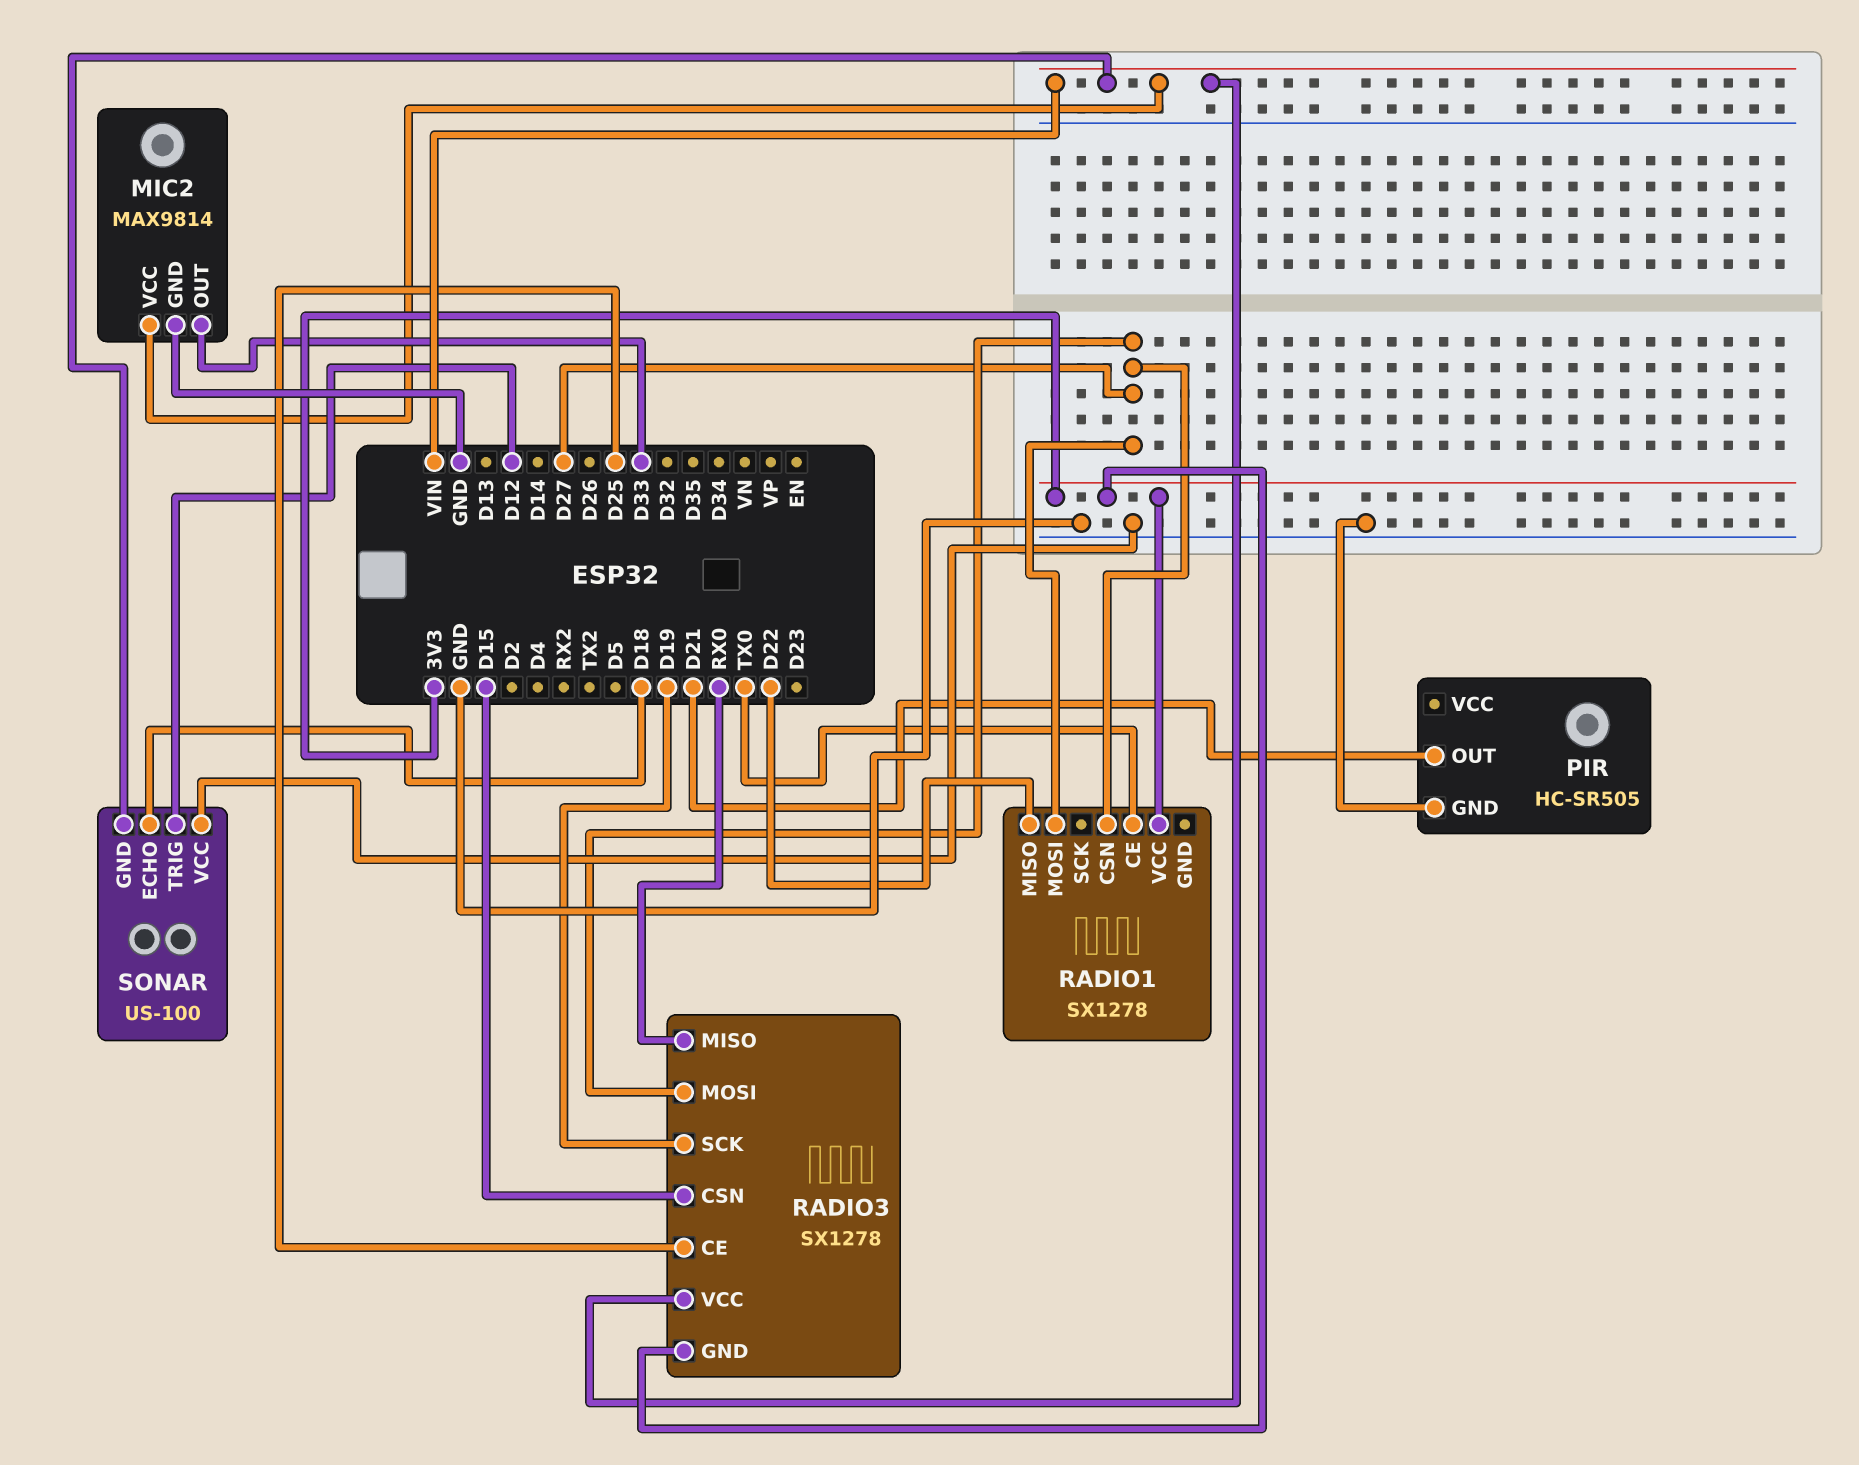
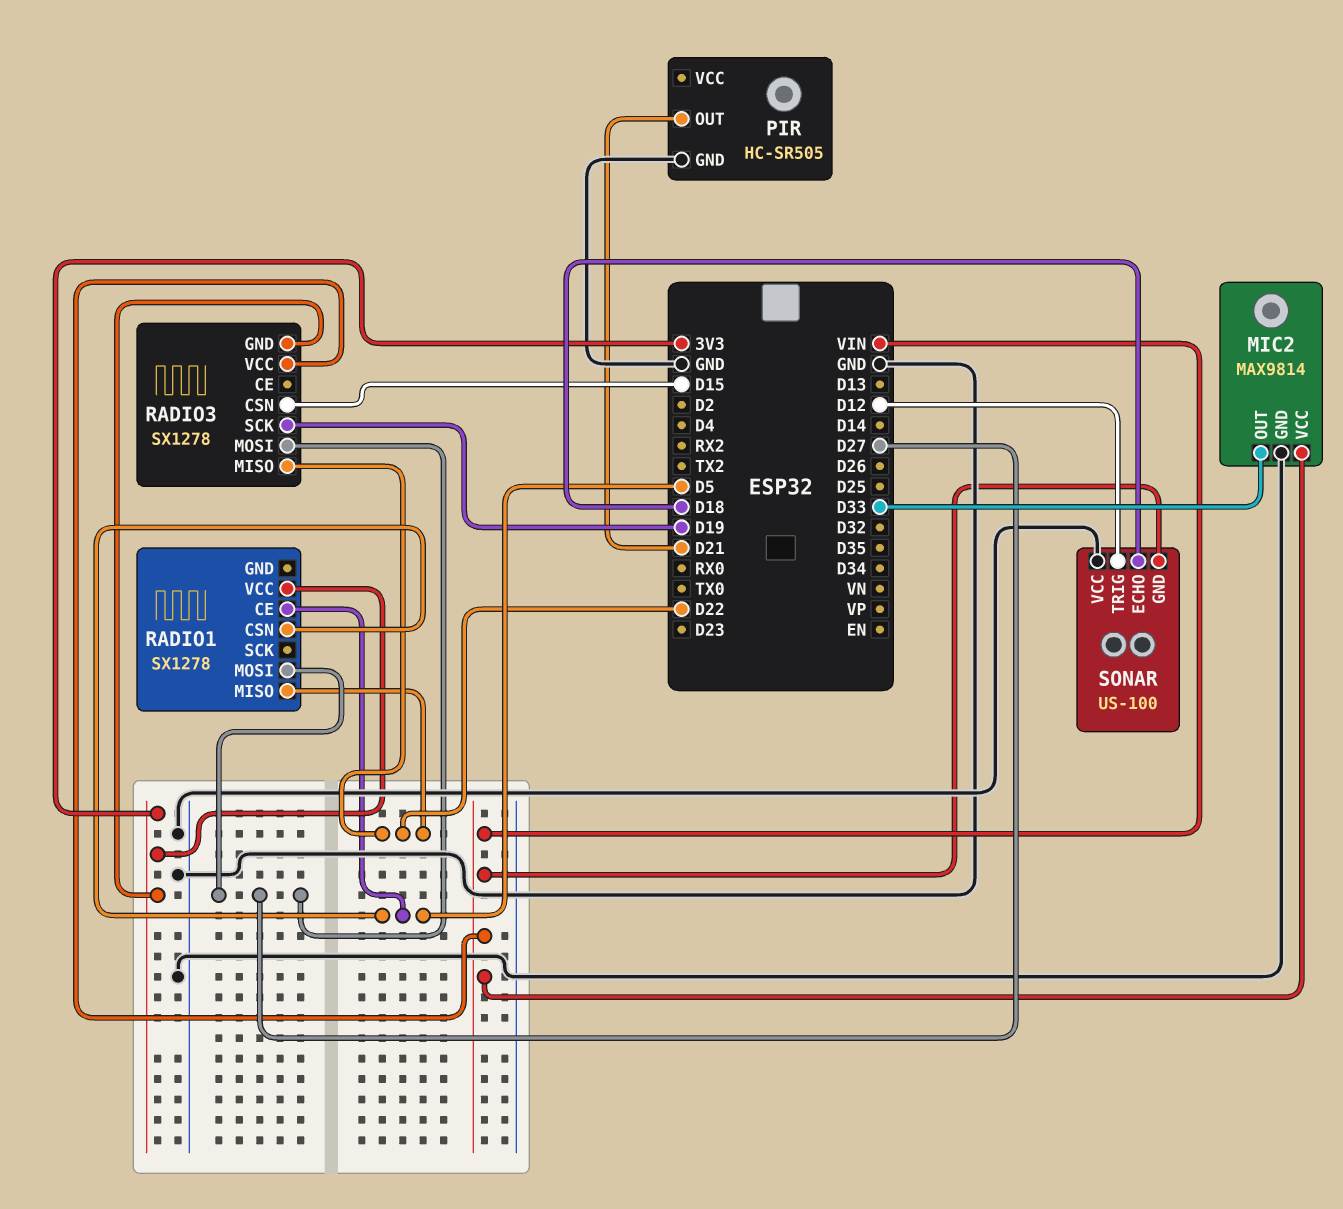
RADIO1 pin CE: TX0 -> D5
RADIO1 pin CSN: D27 -> D5
RADIO3 pin CE: D25 -> none
RADIO3 pin MISO: RX0 -> D22

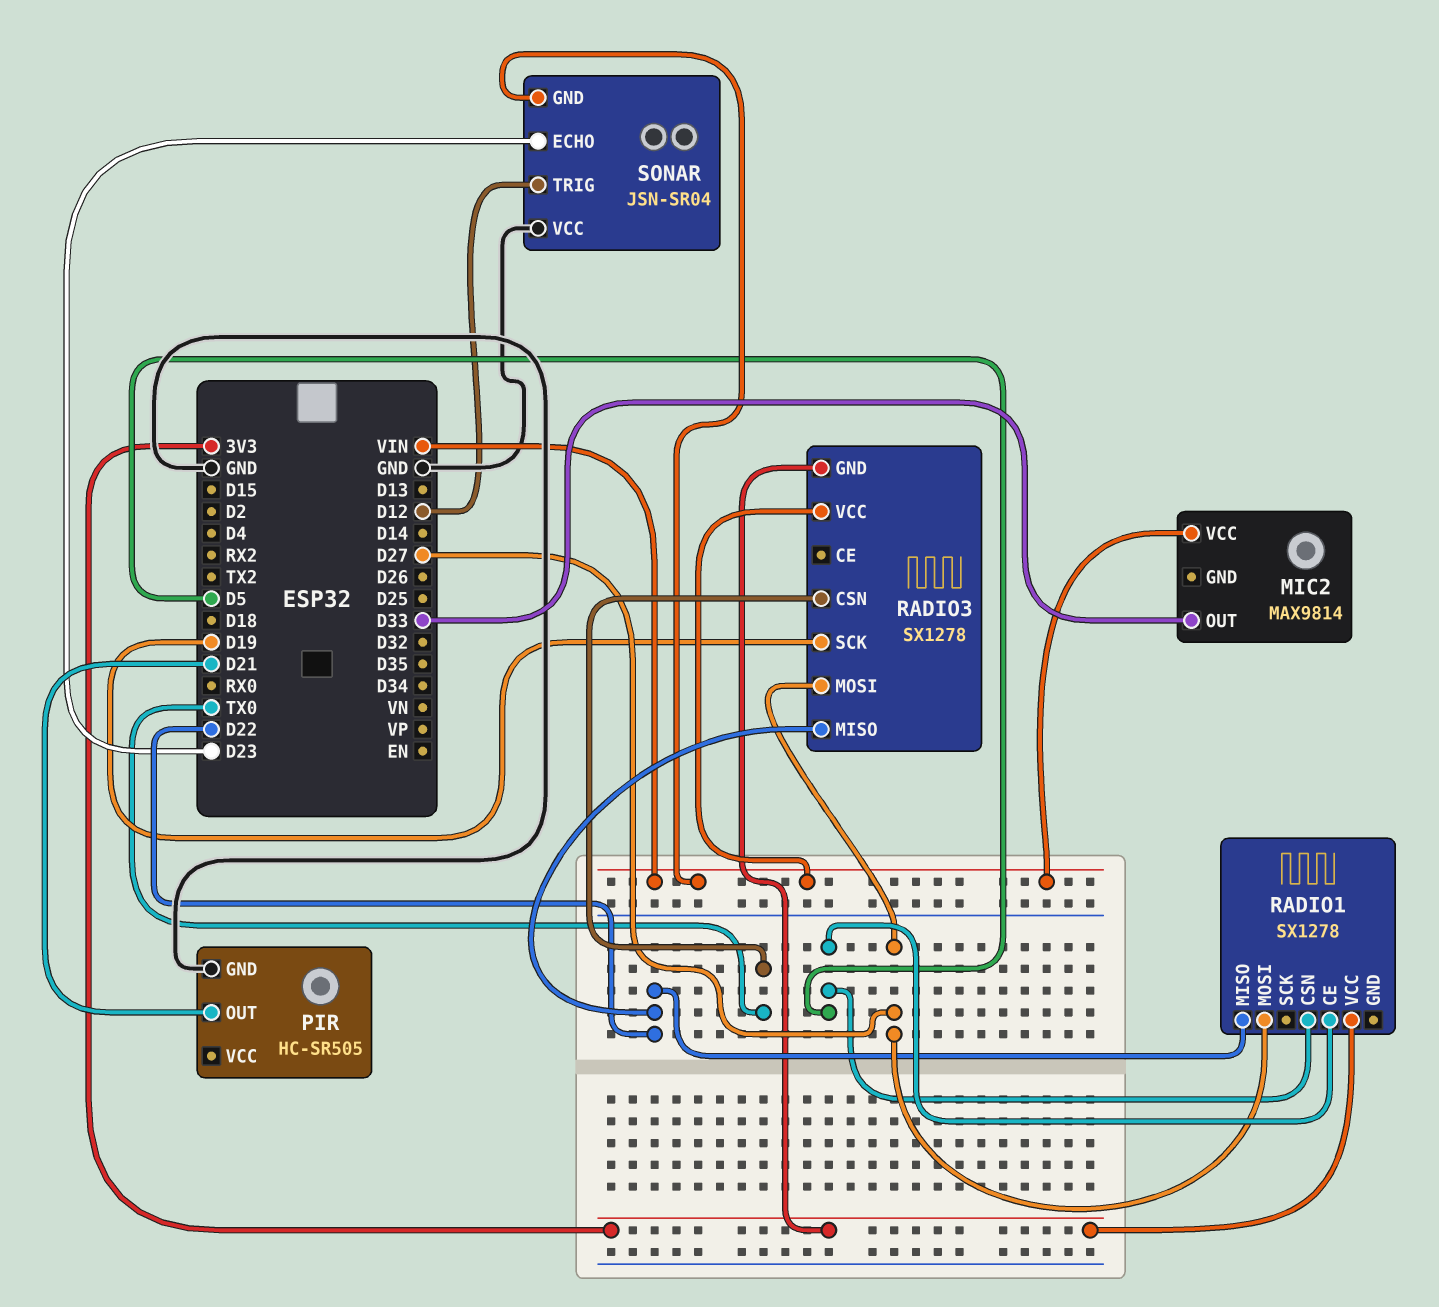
MIC2 pin GND: GND -> none
RADIO3 pin CSN: D15 -> TX0
SONAR: US-100 -> JSN-SR04
SONAR pin ECHO: D18 -> D23

